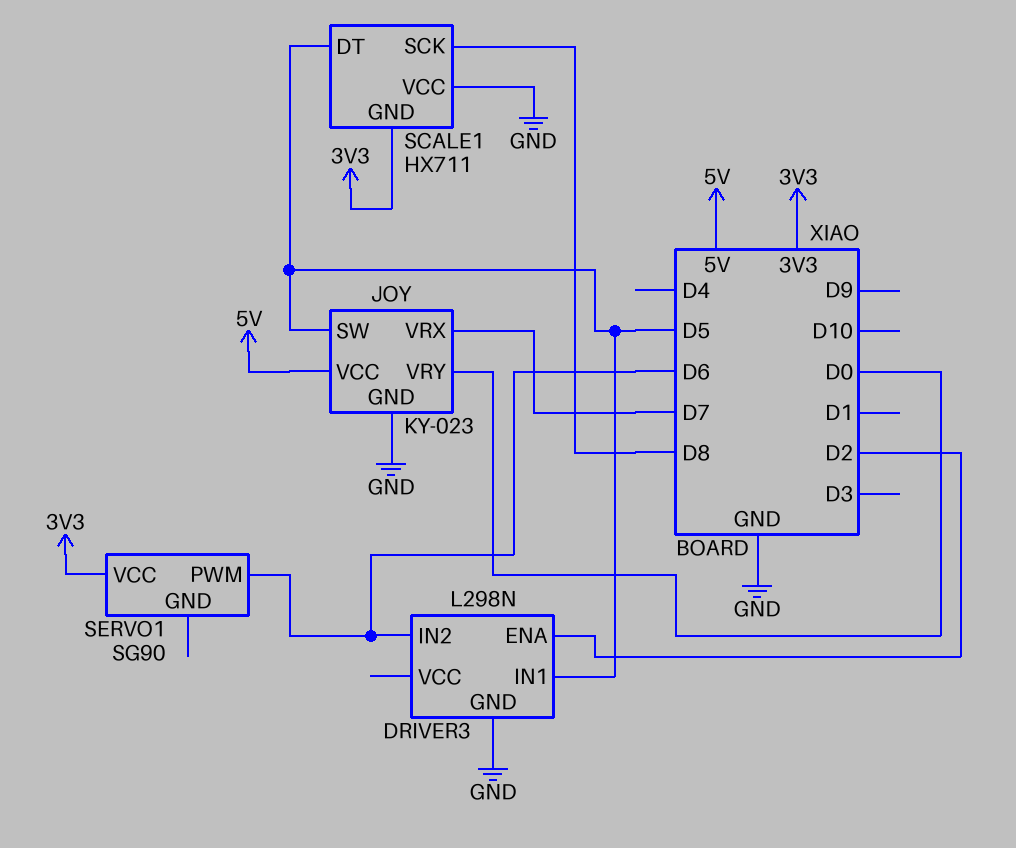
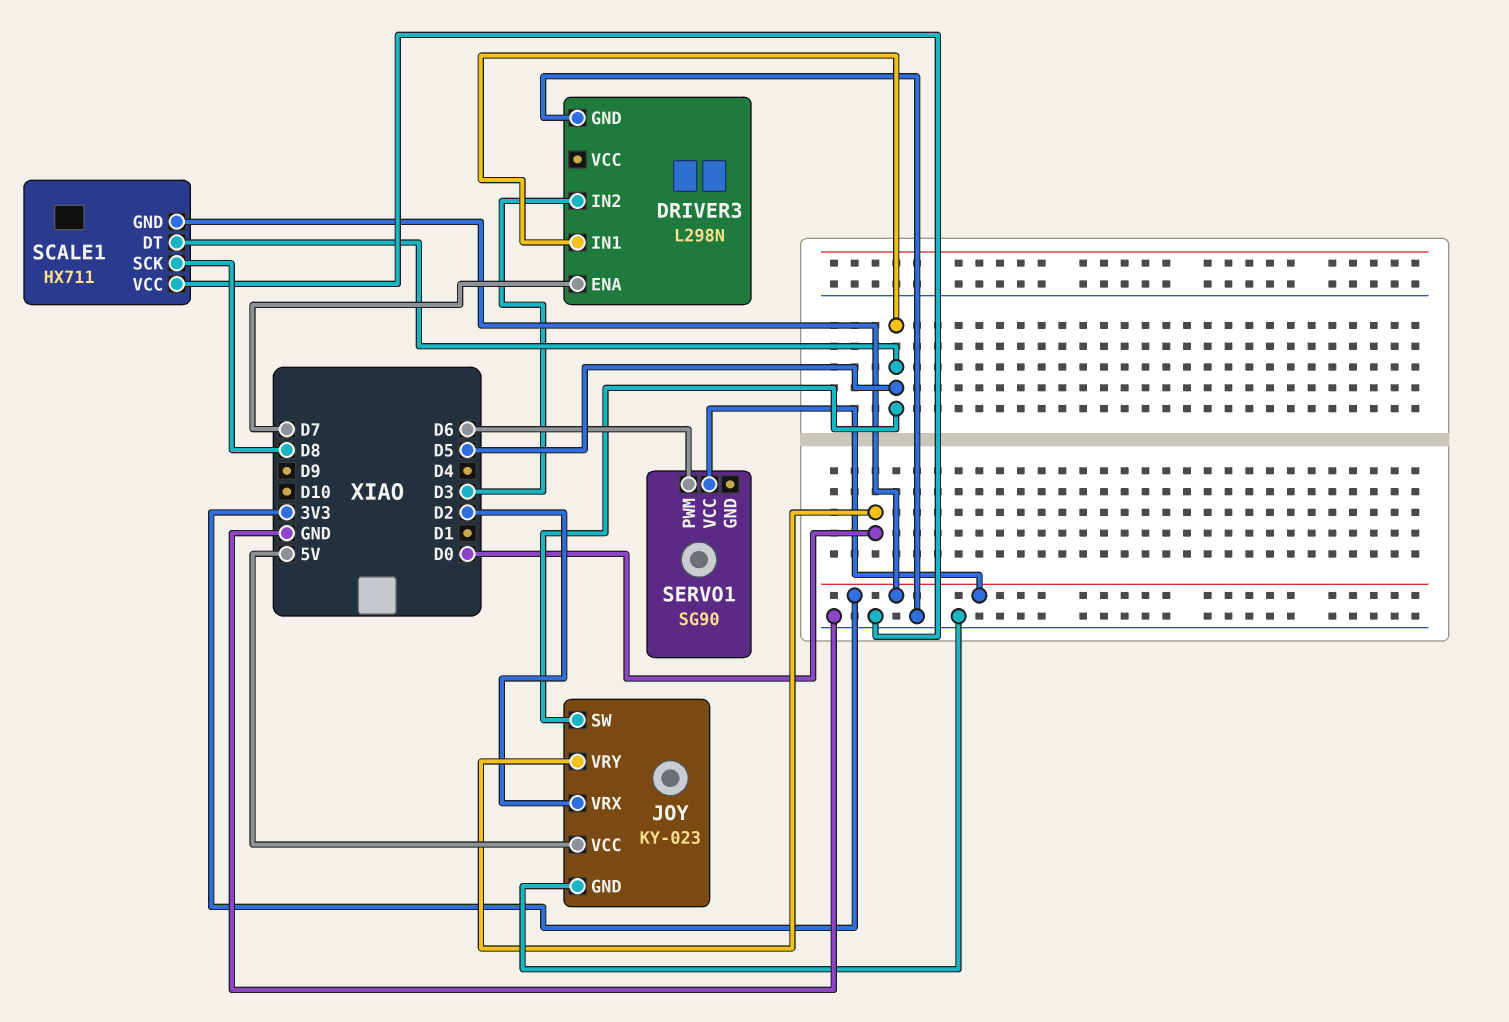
DRIVER3 pin ENA: D2 -> D7
DRIVER3 pin IN2: D6 -> D3
JOY pin VRX: D7 -> D2

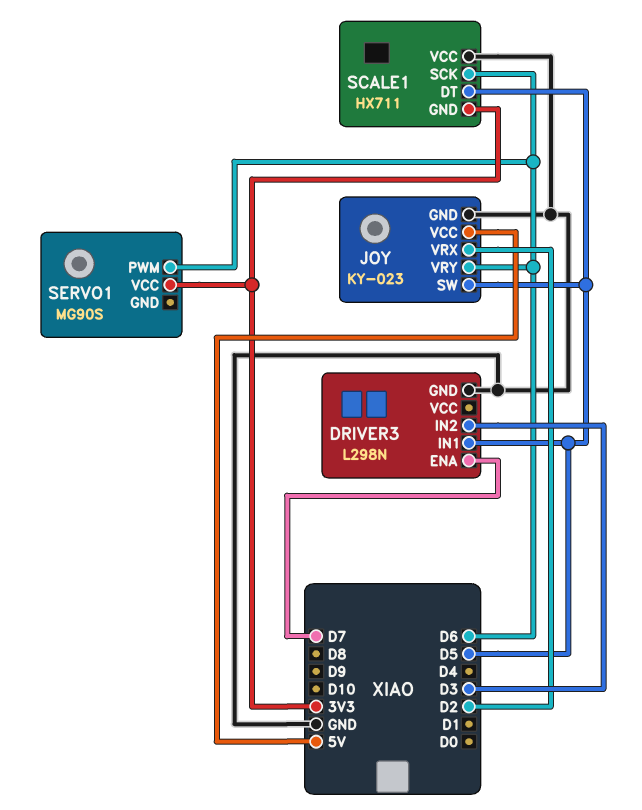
JOY pin VRY: D0 -> D6
SCALE1 pin SCK: D8 -> D6
SERVO1: SG90 -> MG90S

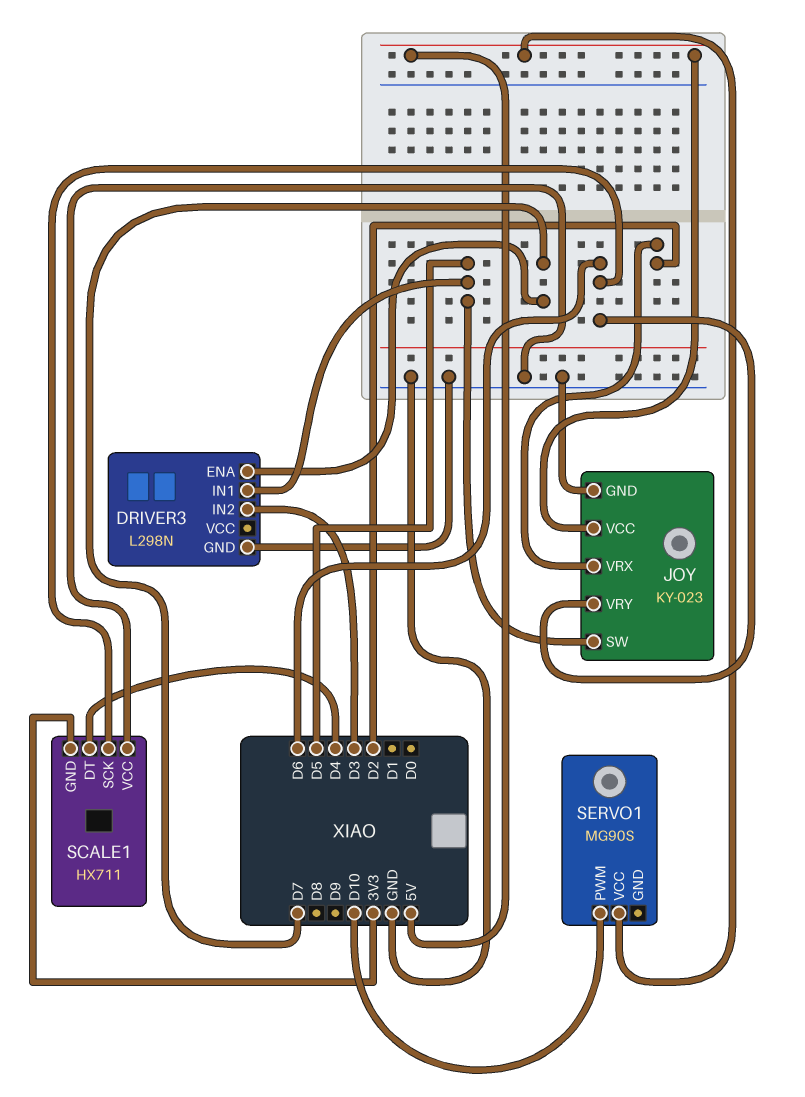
SCALE1 pin DT: D5 -> D4
SERVO1 pin PWM: D6 -> D10
SERVO1 pin VCC: 3V3 -> 5V

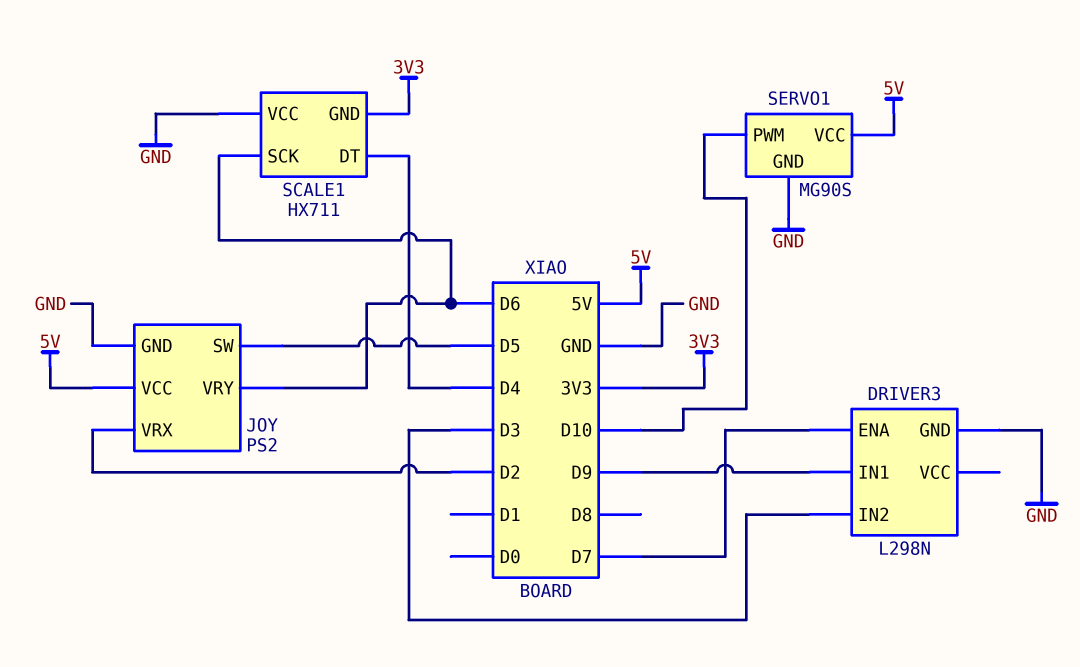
DRIVER3 pin IN1: D5 -> D9
JOY: KY-023 -> PS2
SERVO1 pin GND: none -> GND

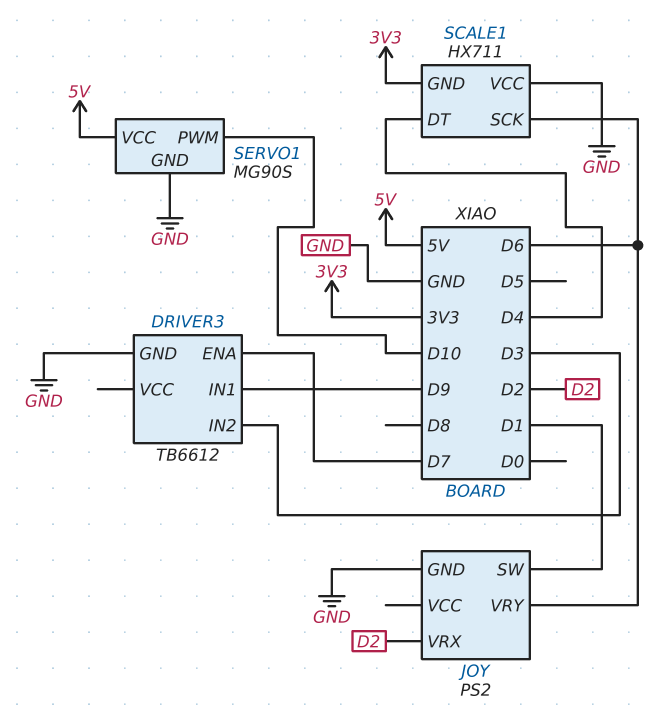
DRIVER3: L298N -> TB6612
JOY pin SW: D5 -> D1
JOY pin VCC: 5V -> none

